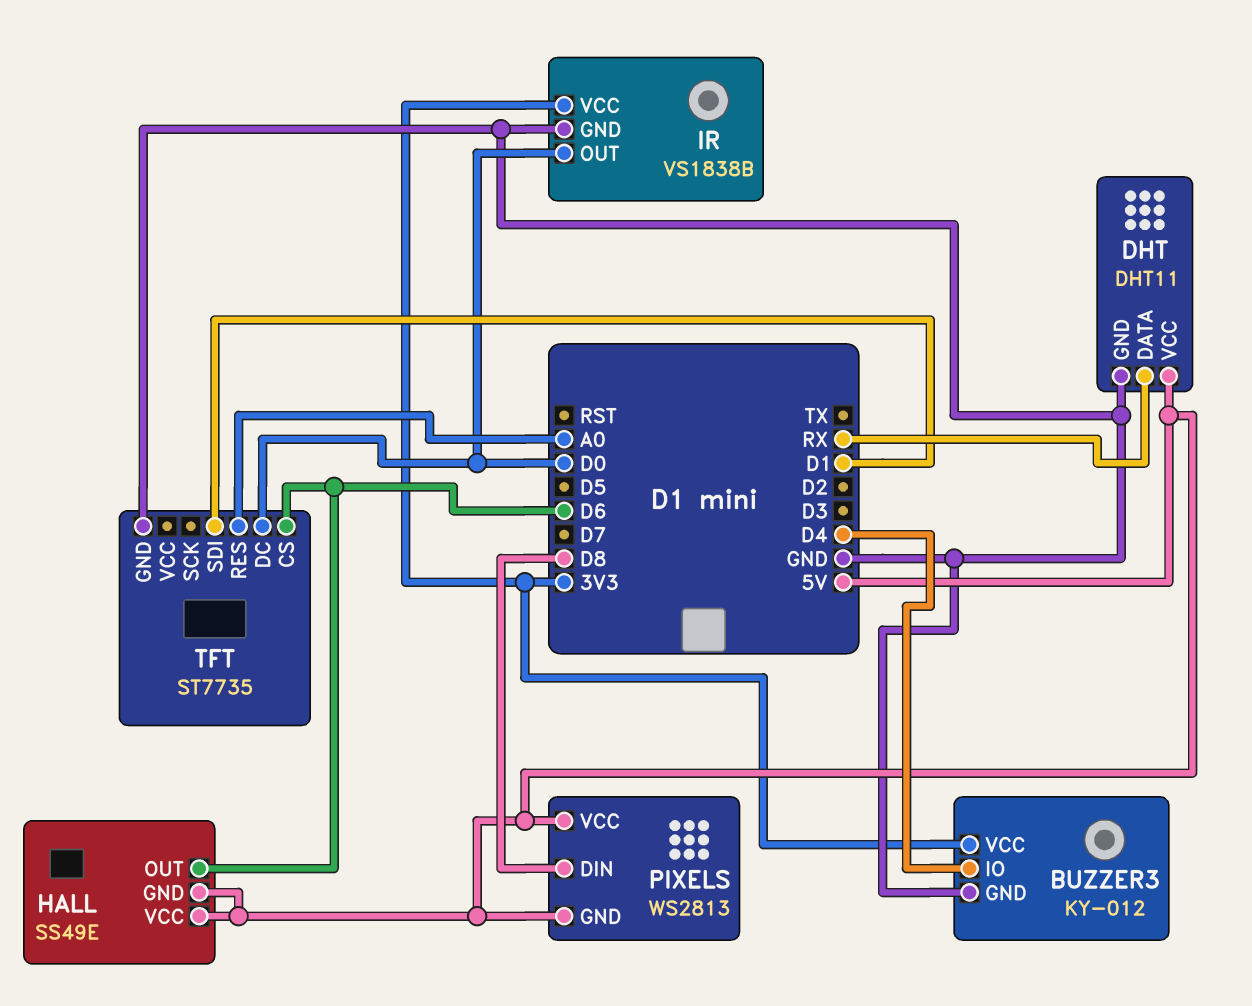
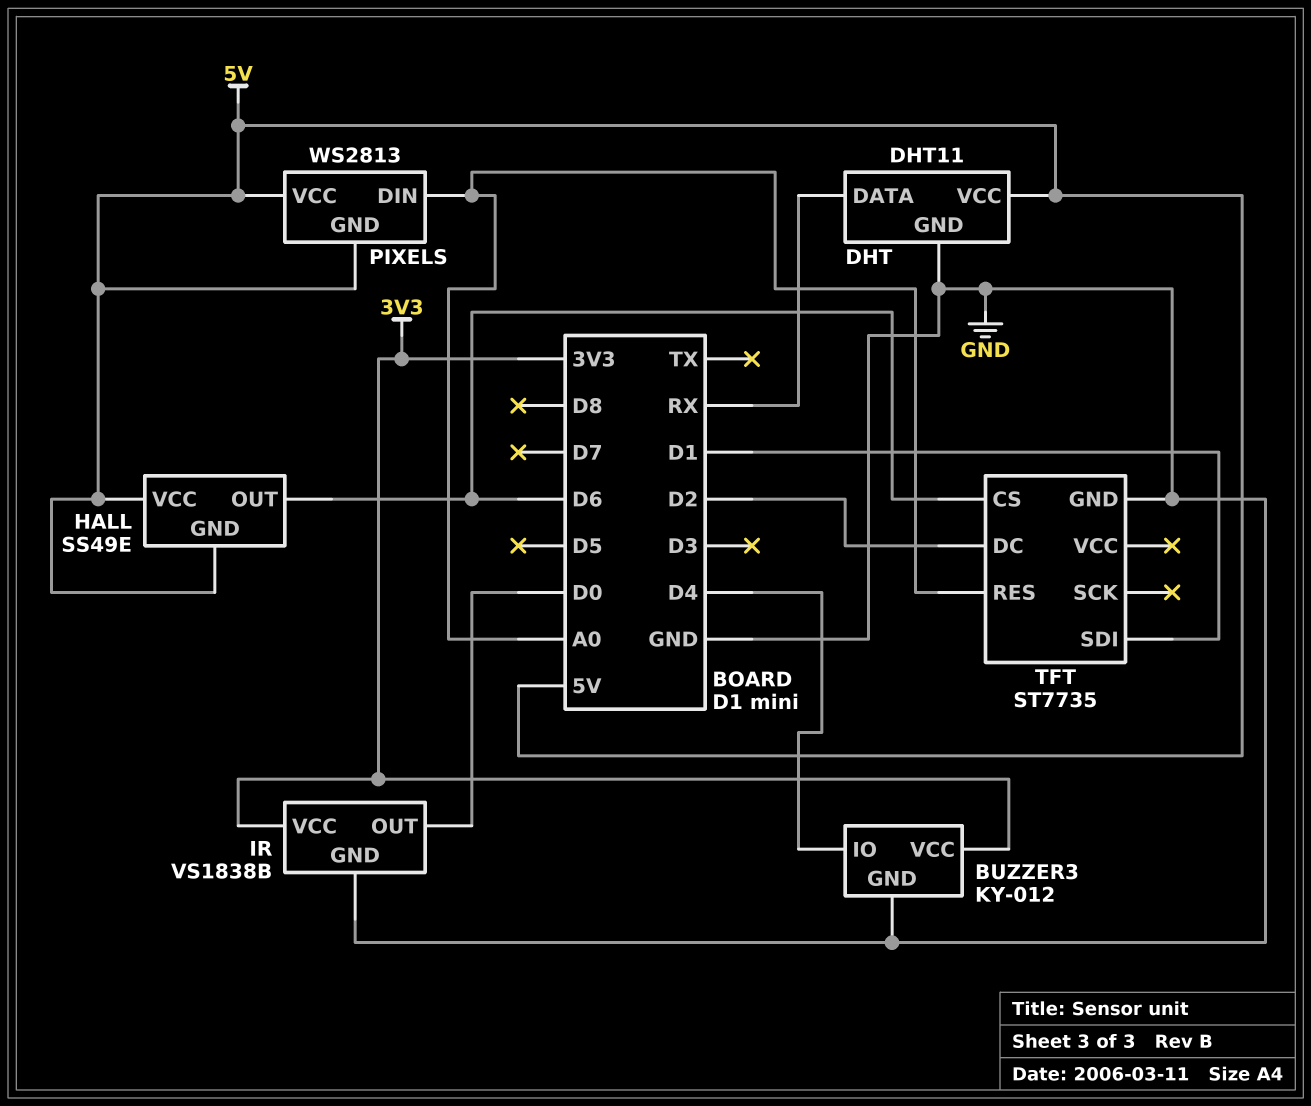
PIXELS pin DIN: D8 -> A0
TFT pin DC: D0 -> D2

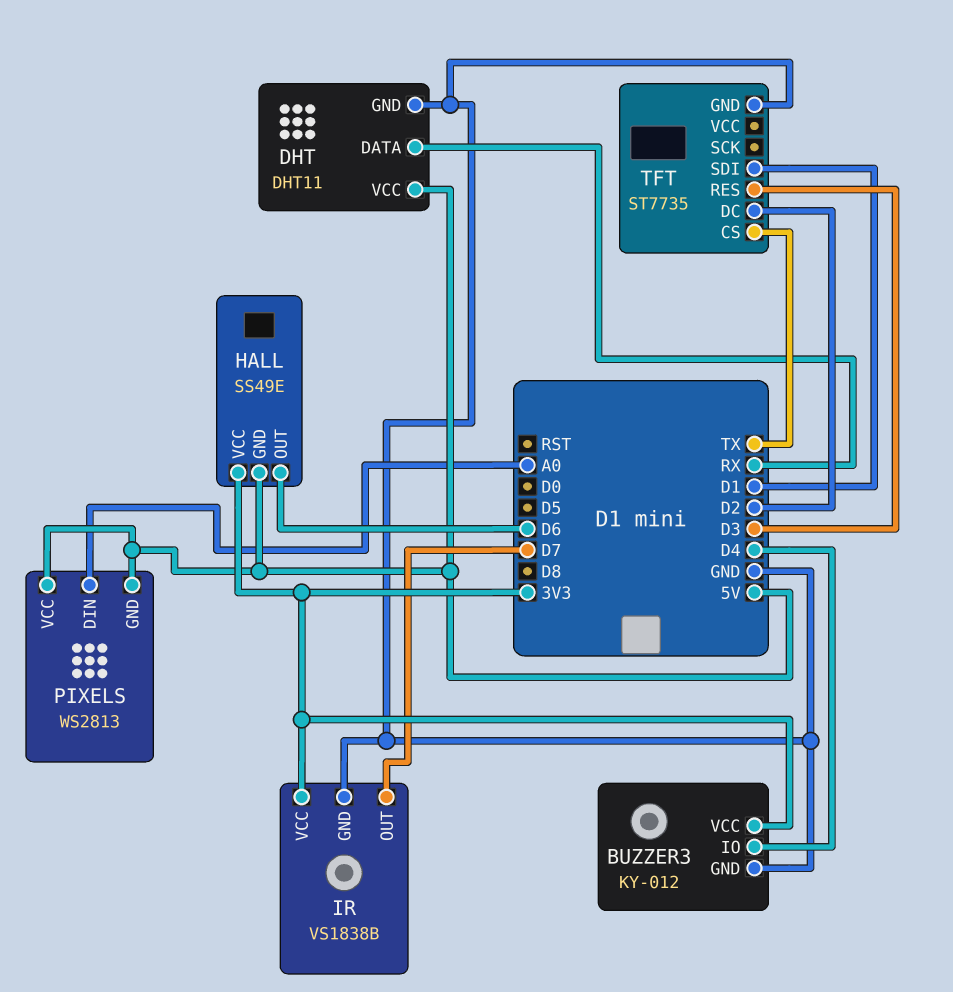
HALL pin VCC: 5V -> 3V3
IR pin OUT: D0 -> D7
TFT pin CS: D6 -> TX
TFT pin RES: A0 -> D3

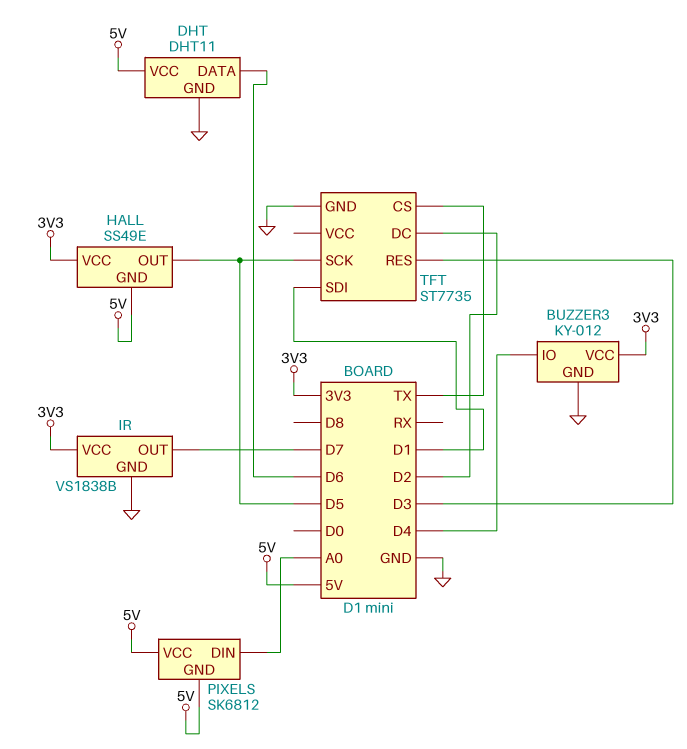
DHT pin DATA: RX -> D6
HALL pin OUT: D6 -> D5
PIXELS: WS2813 -> SK6812
TFT pin SCK: none -> D5

